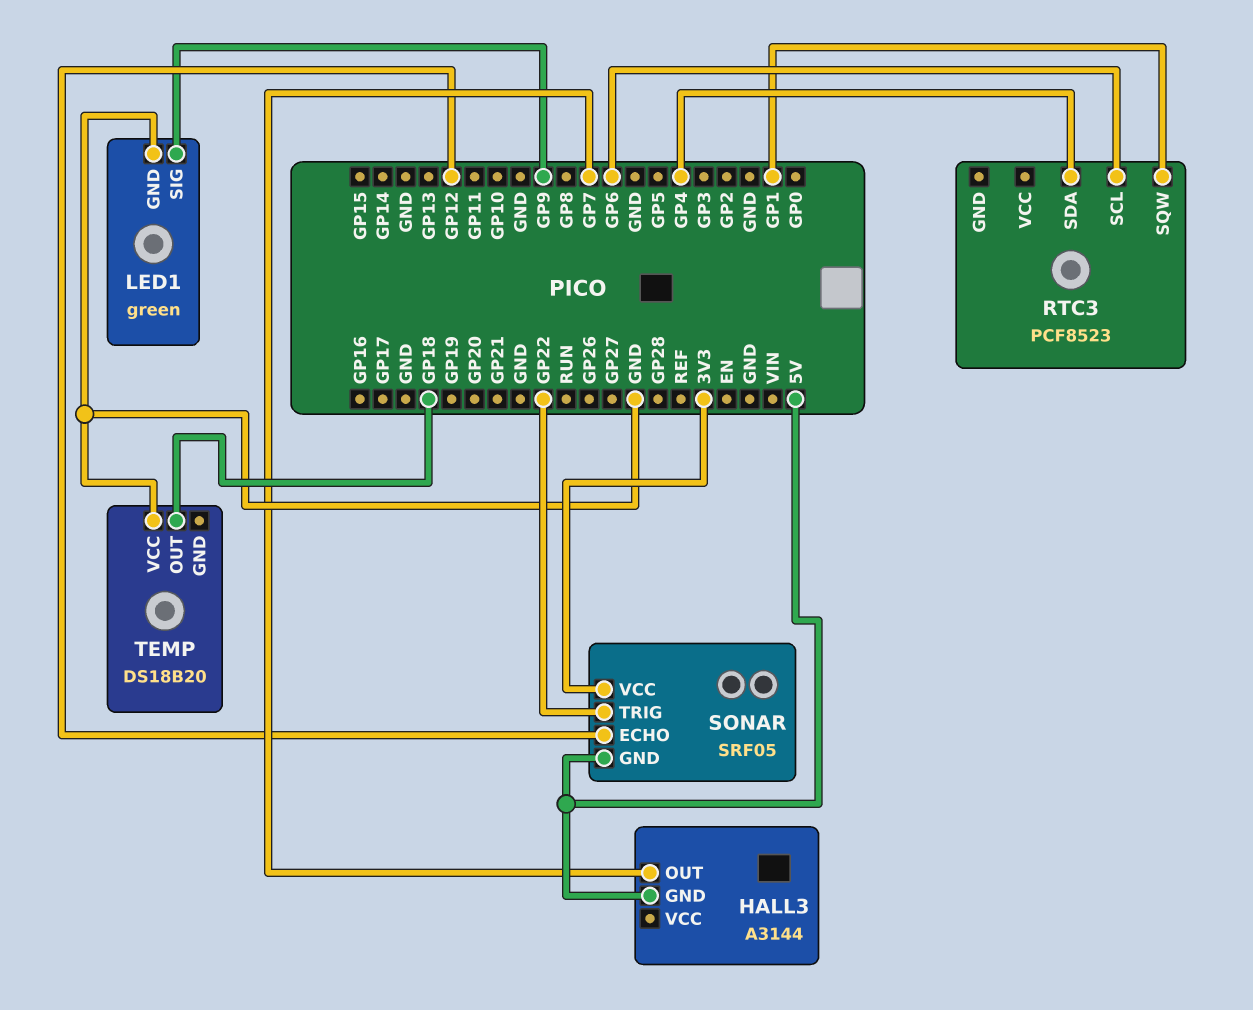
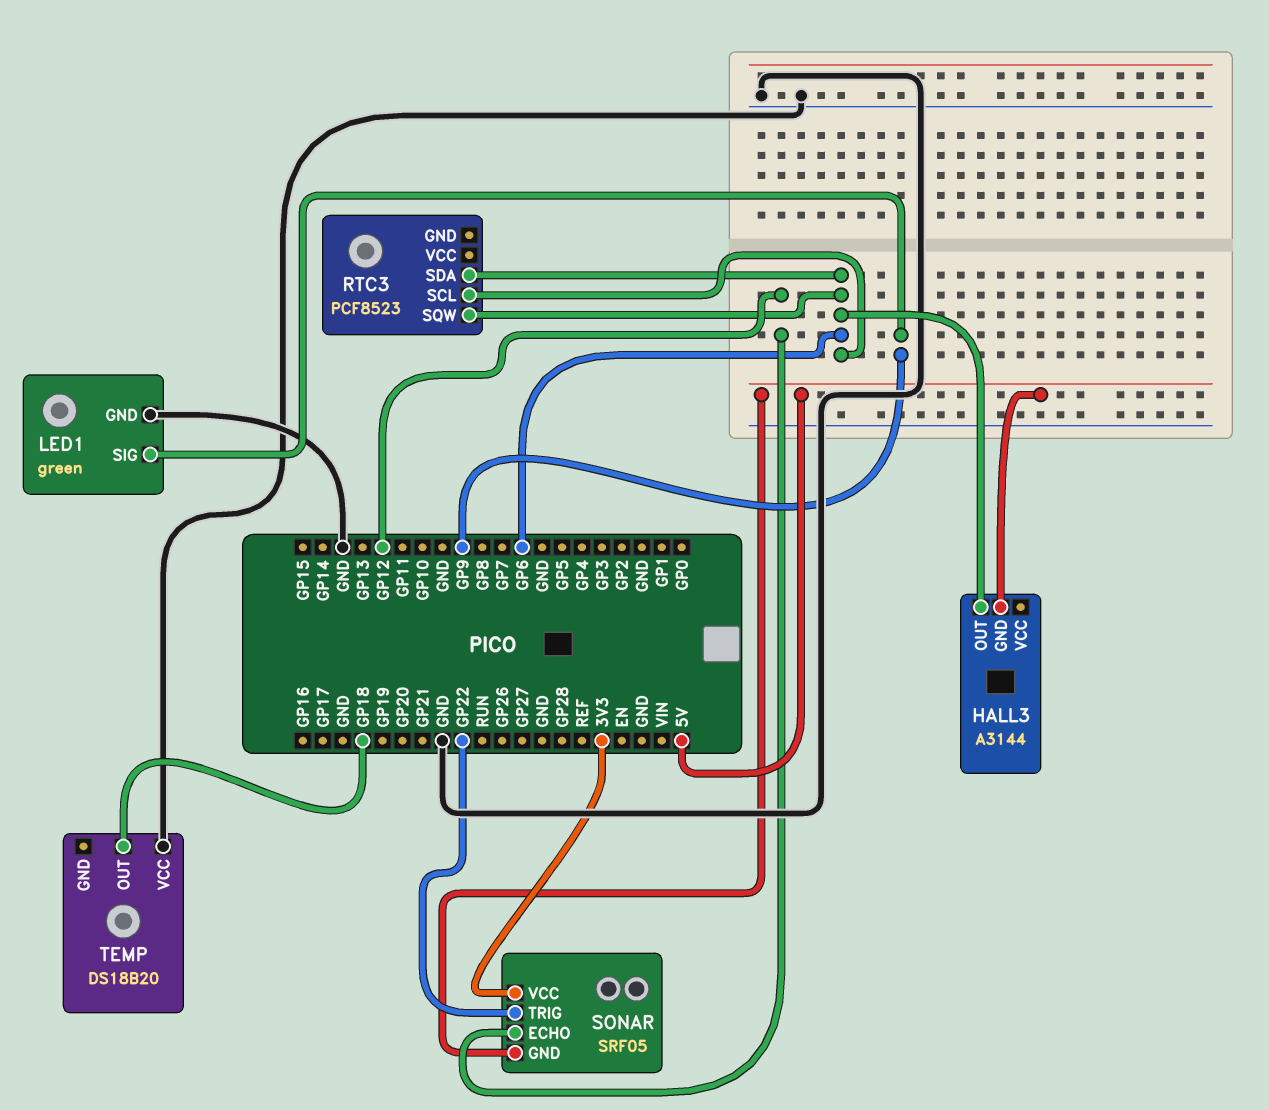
HALL3 pin OUT: GP7 -> GP6
RTC3 pin SDA: GP4 -> GP6
RTC3 pin SQW: GP1 -> GP6

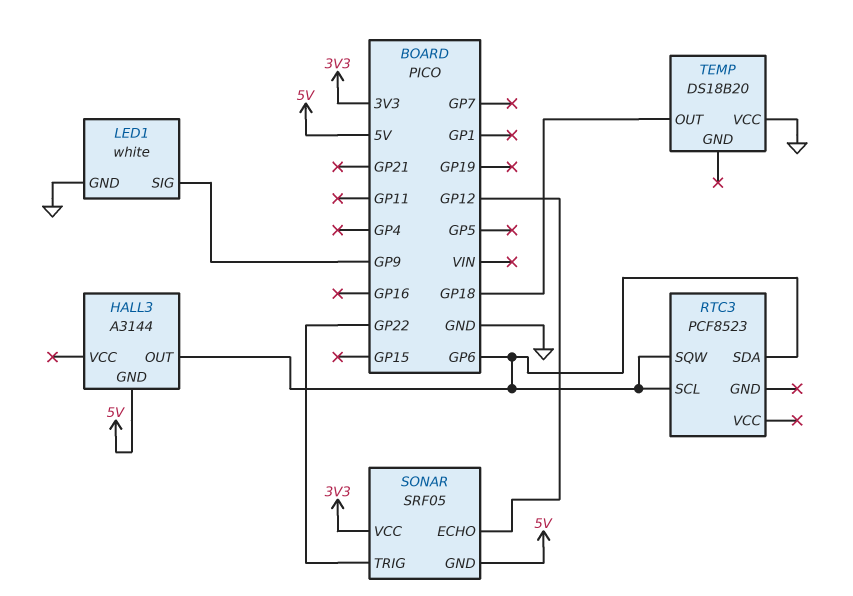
LED1: green -> white

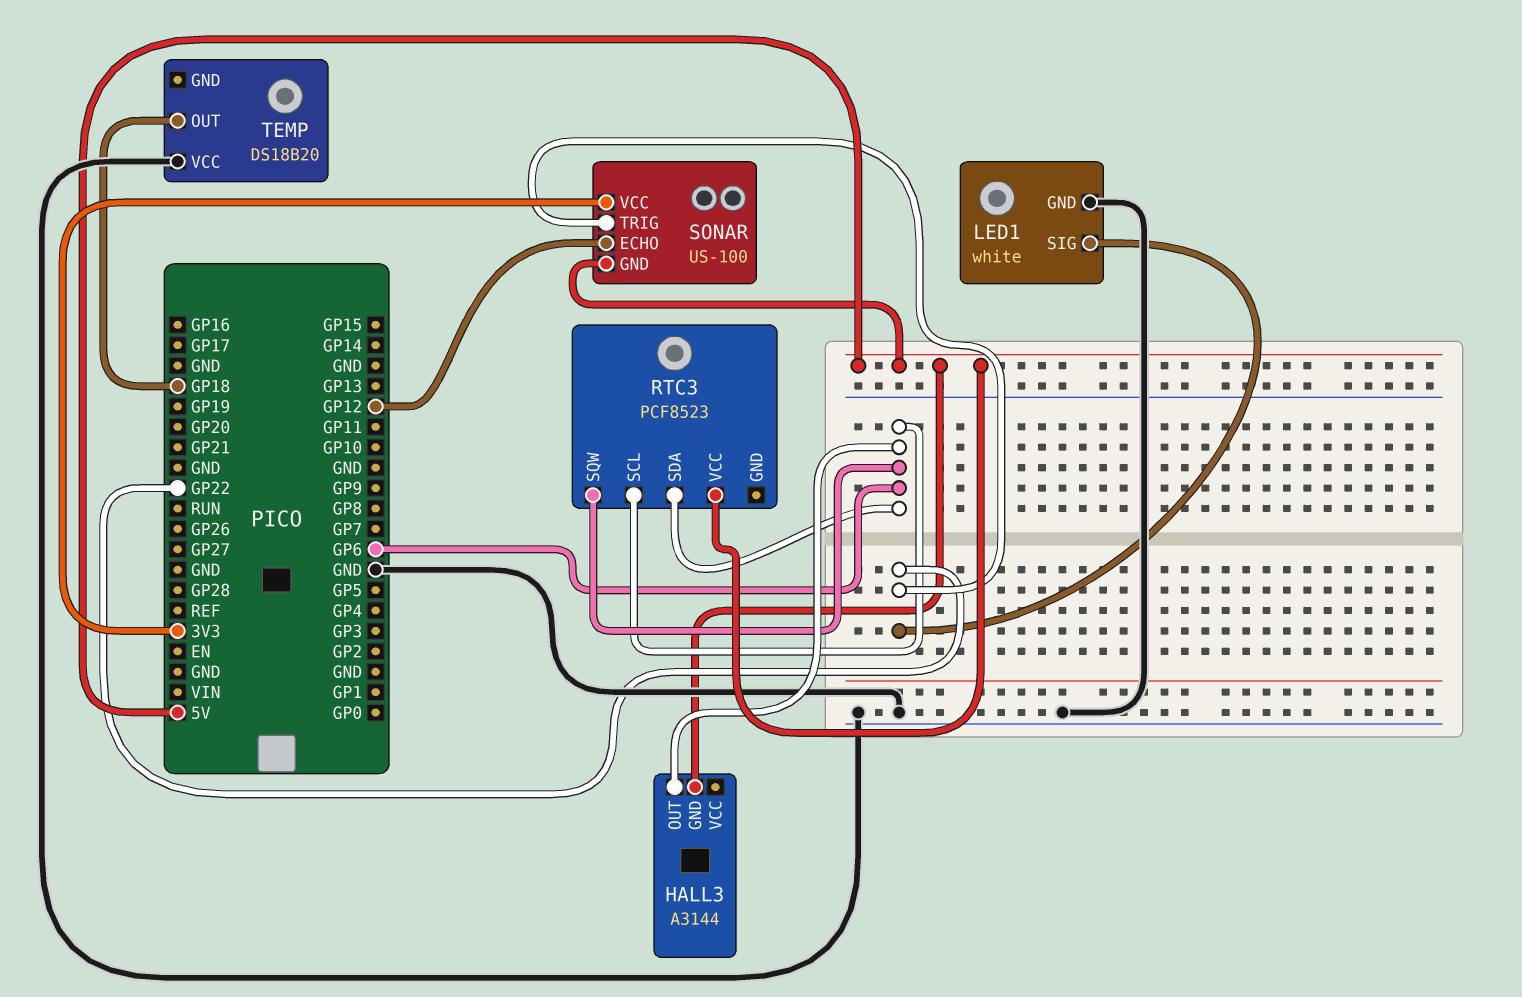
LED1 pin SIG: GP9 -> GP22
RTC3 pin VCC: none -> 5V
SONAR: SRF05 -> US-100

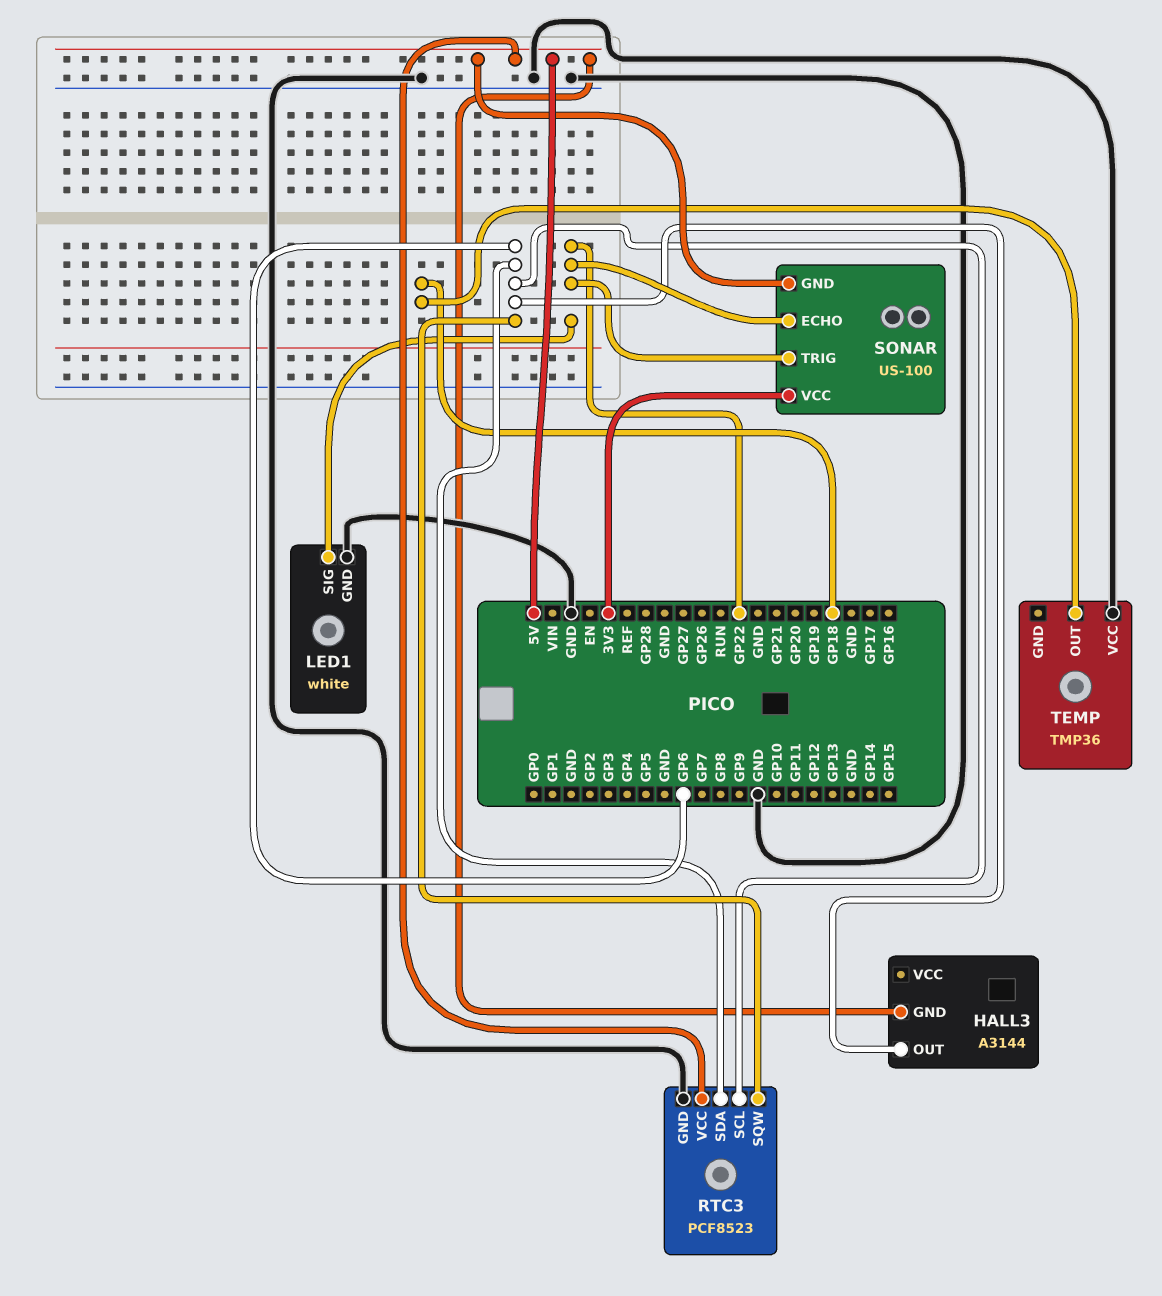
RTC3 pin GND: none -> GND
SONAR pin ECHO: GP12 -> GP22
TEMP: DS18B20 -> TMP36

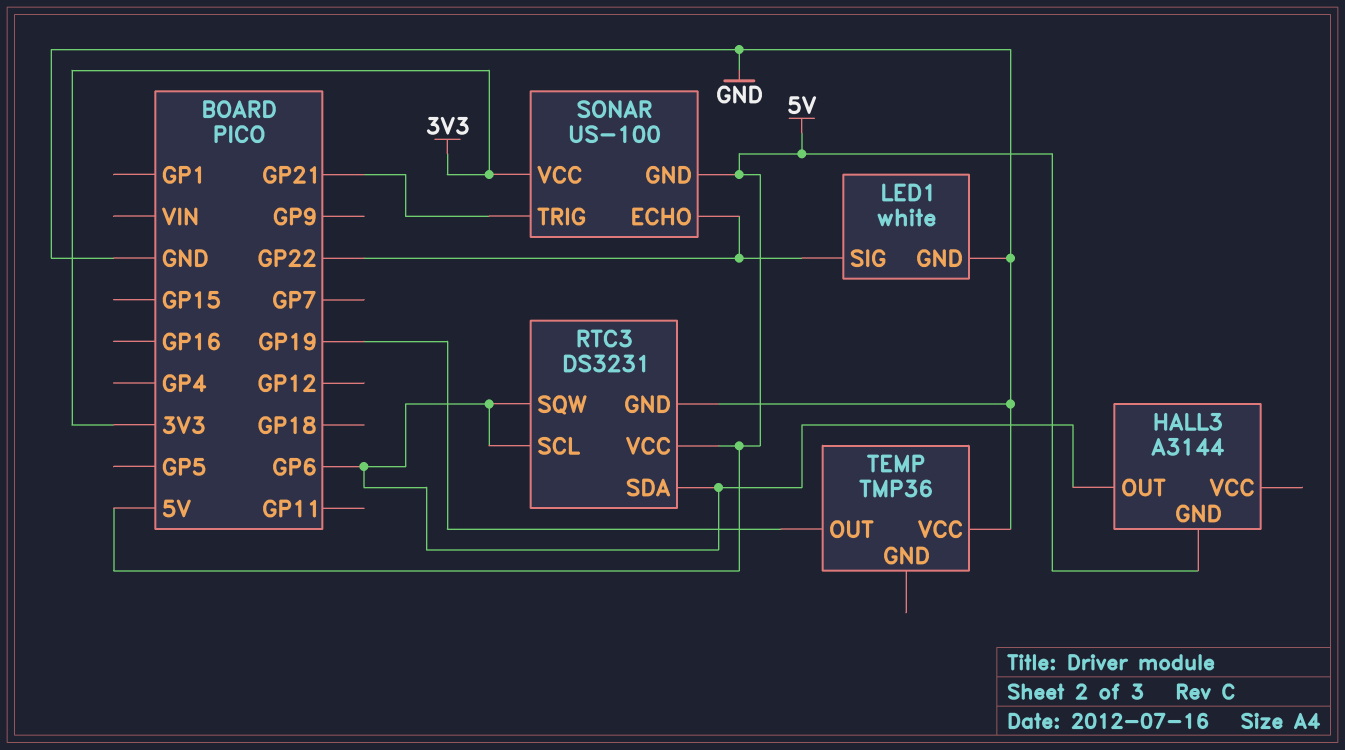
RTC3: PCF8523 -> DS3231
SONAR pin TRIG: GP22 -> GP21
TEMP pin OUT: GP18 -> GP19

